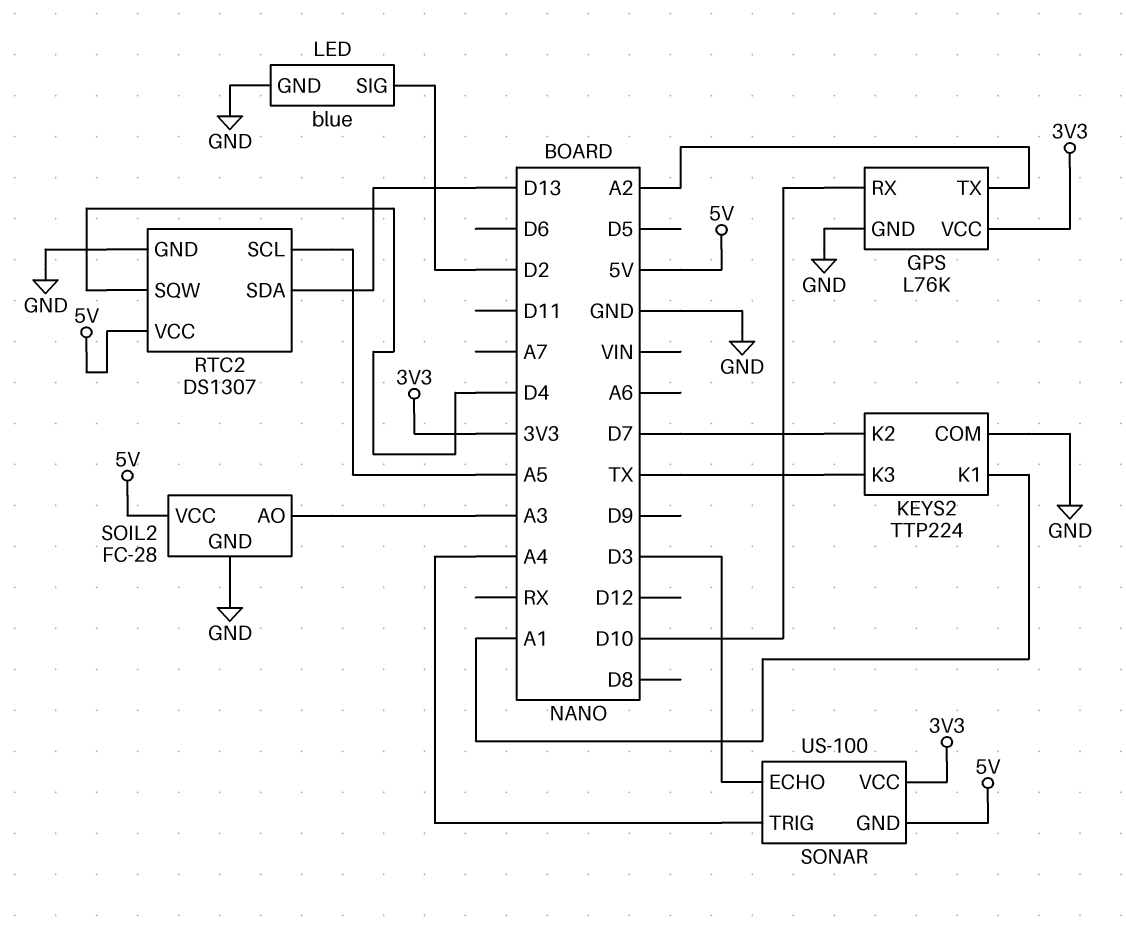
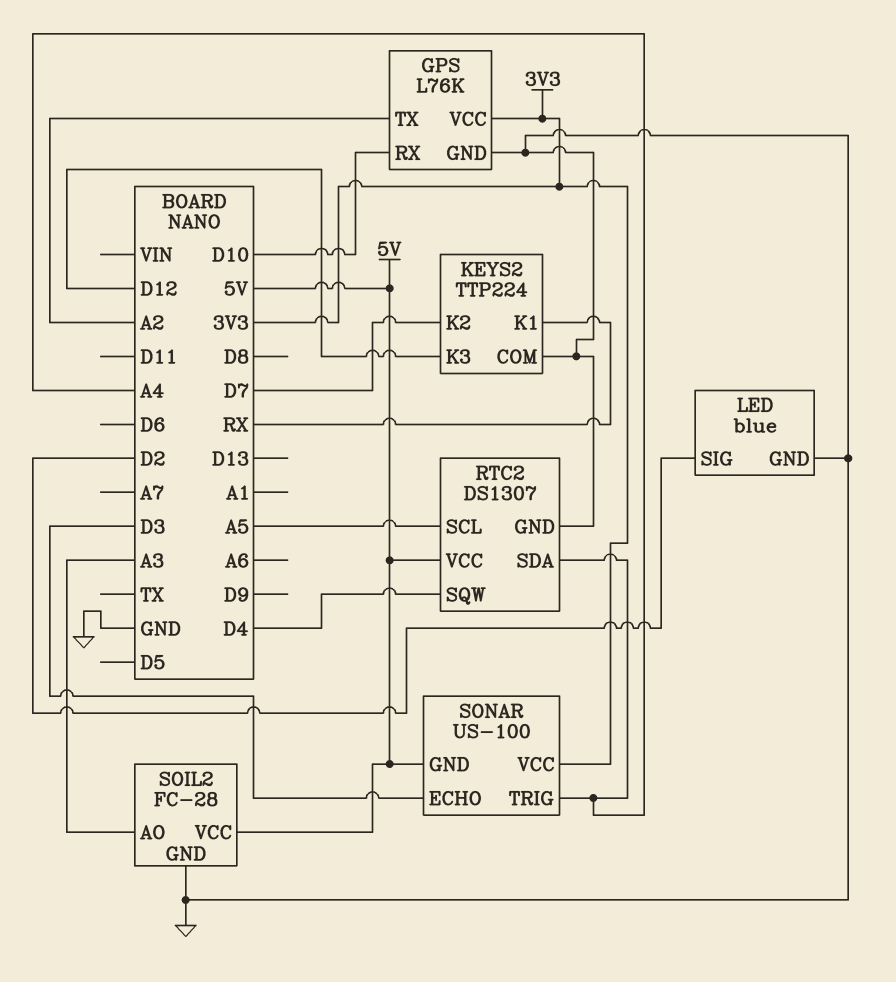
KEYS2 pin K1: A1 -> RX
KEYS2 pin K3: TX -> D12
RTC2 pin SDA: D13 -> A4

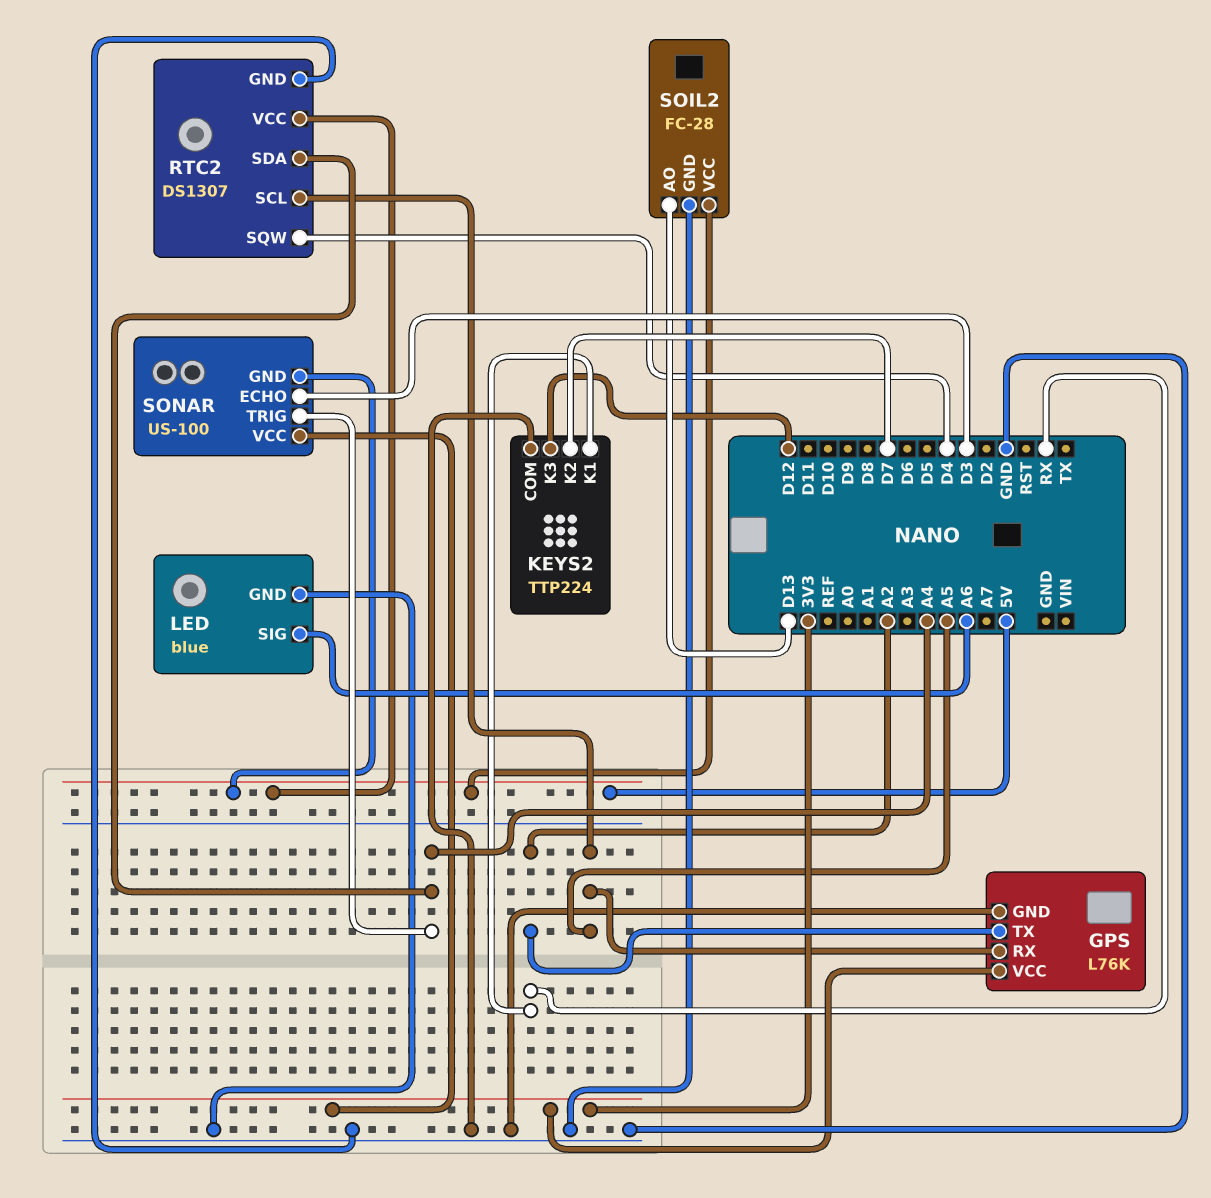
GPS pin RX: D10 -> A5
LED pin SIG: D2 -> A6
SOIL2 pin AO: A3 -> D13

